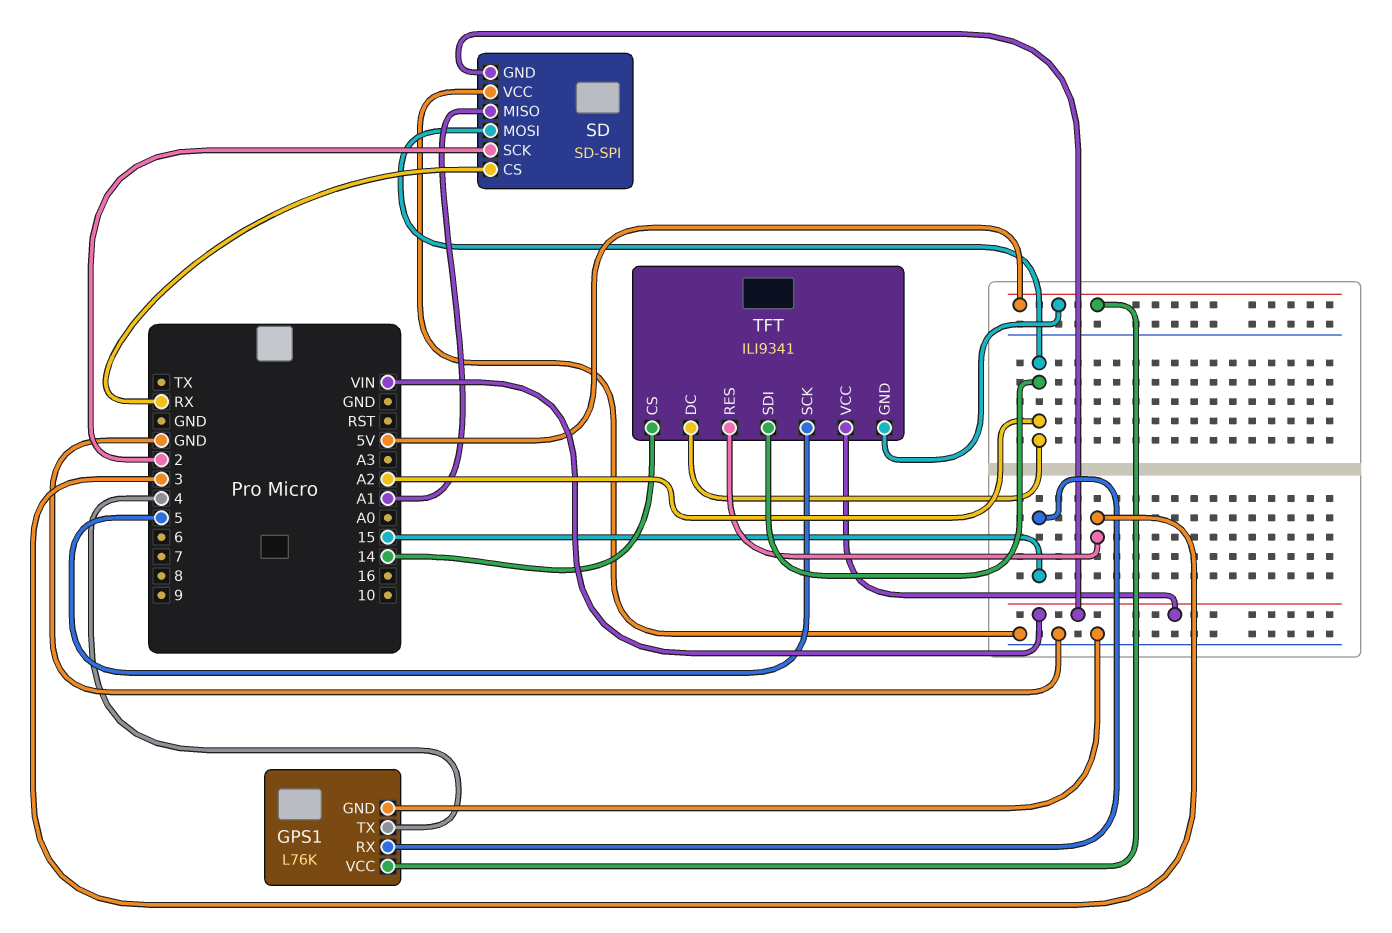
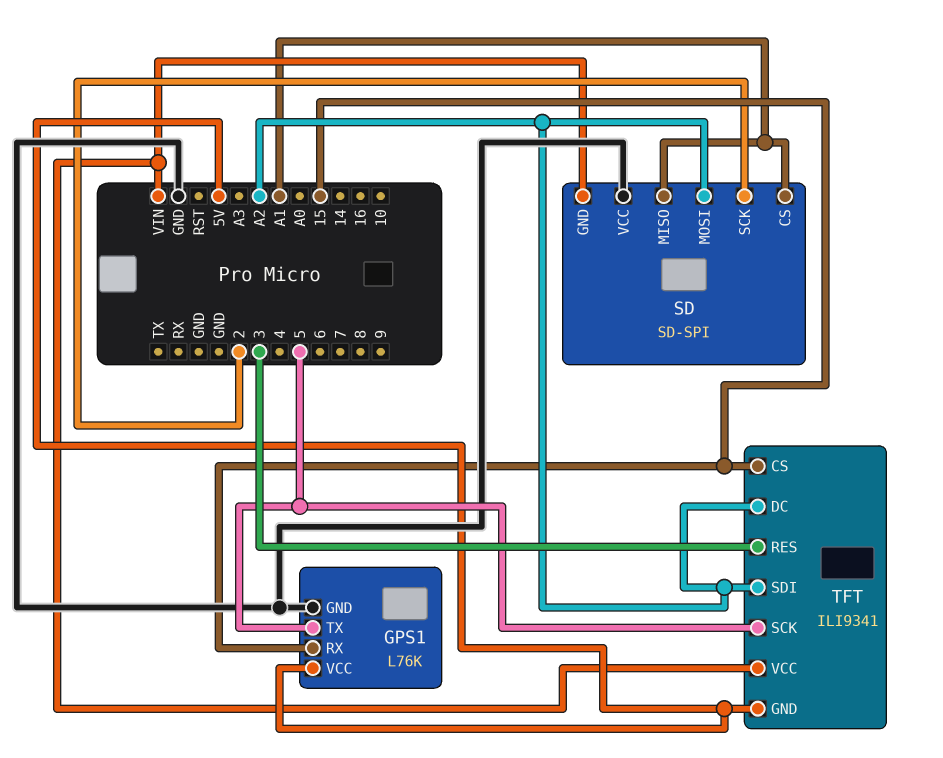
GPS1 pin TX: 4 -> 5
SD pin CS: RX -> A1
TFT pin CS: 14 -> 15

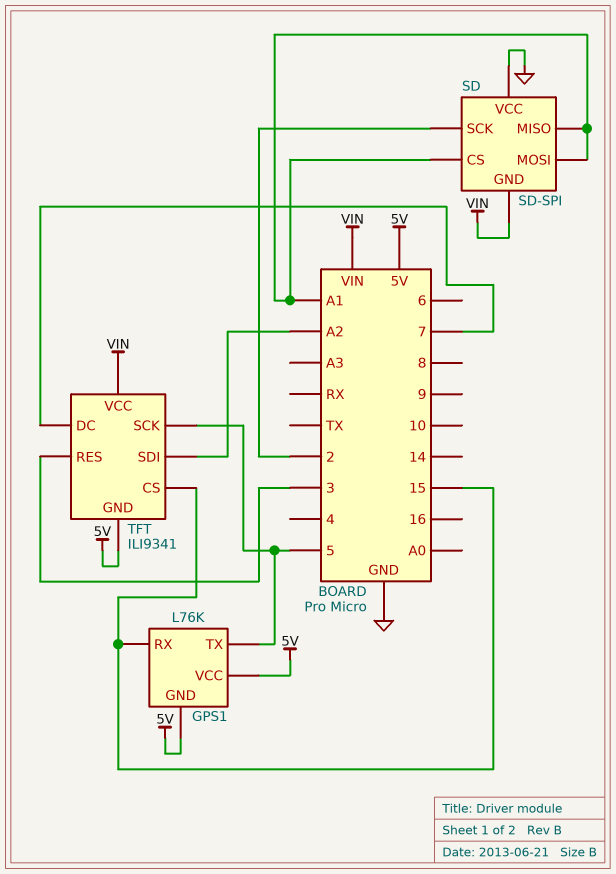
GPS1 pin GND: GND -> 5V
SD pin MOSI: A2 -> A1
TFT pin DC: A2 -> 7

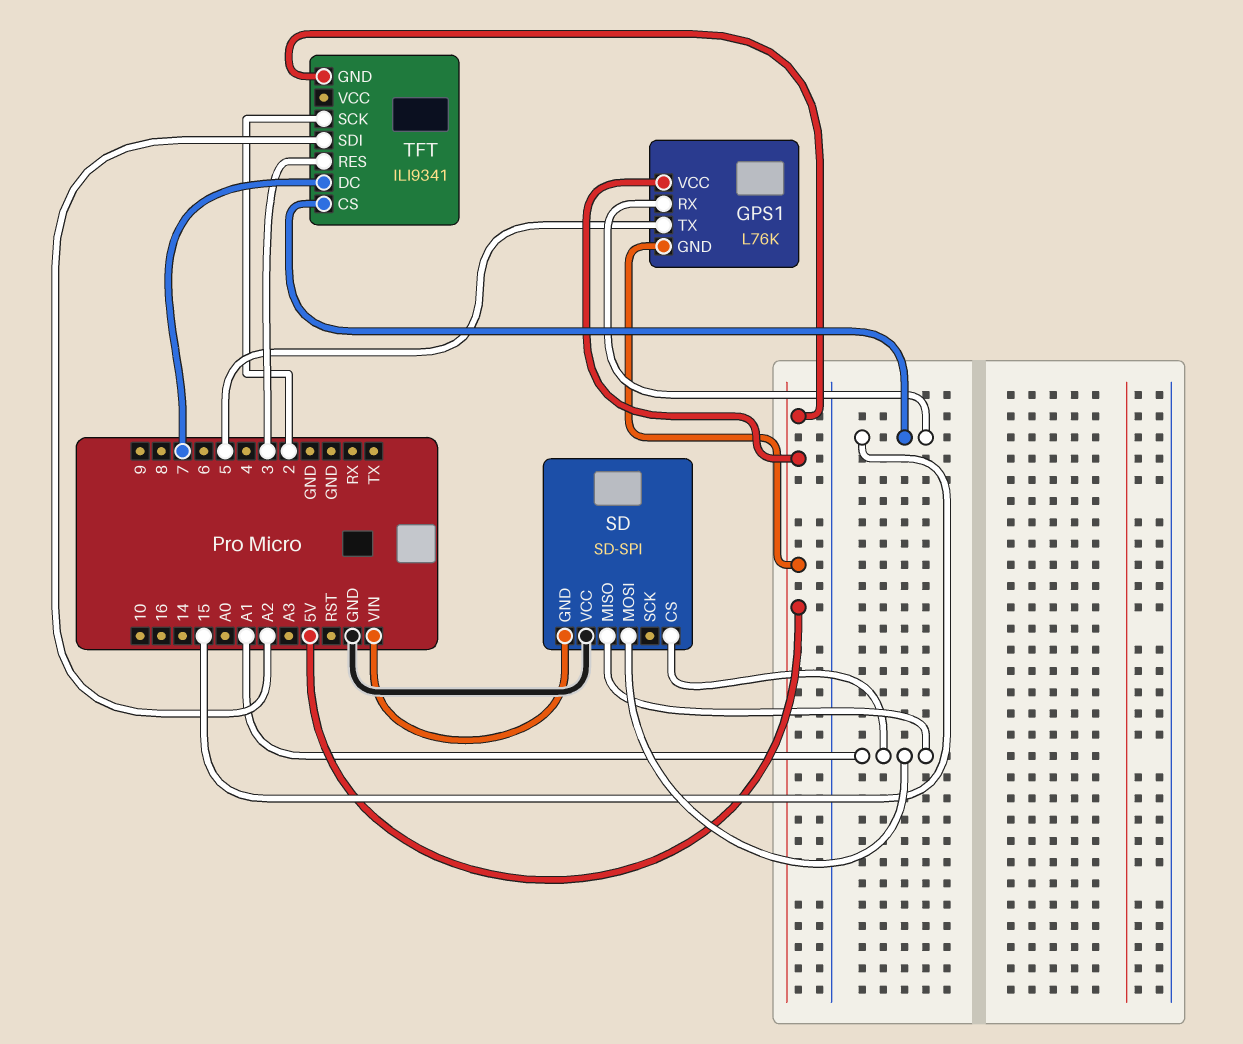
SD pin SCK: 2 -> none
TFT pin SCK: 5 -> 2
TFT pin VCC: VIN -> none

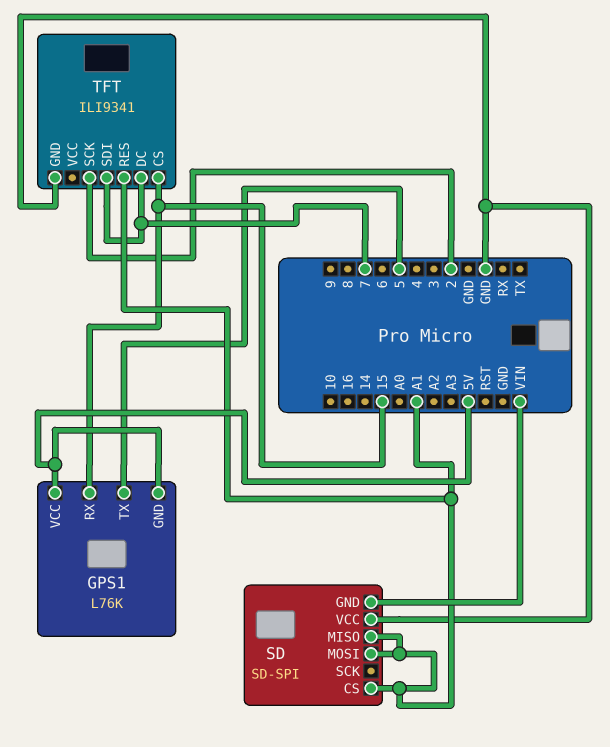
TFT pin GND: 5V -> GND
TFT pin RES: 3 -> A1
TFT pin SDI: A2 -> 7

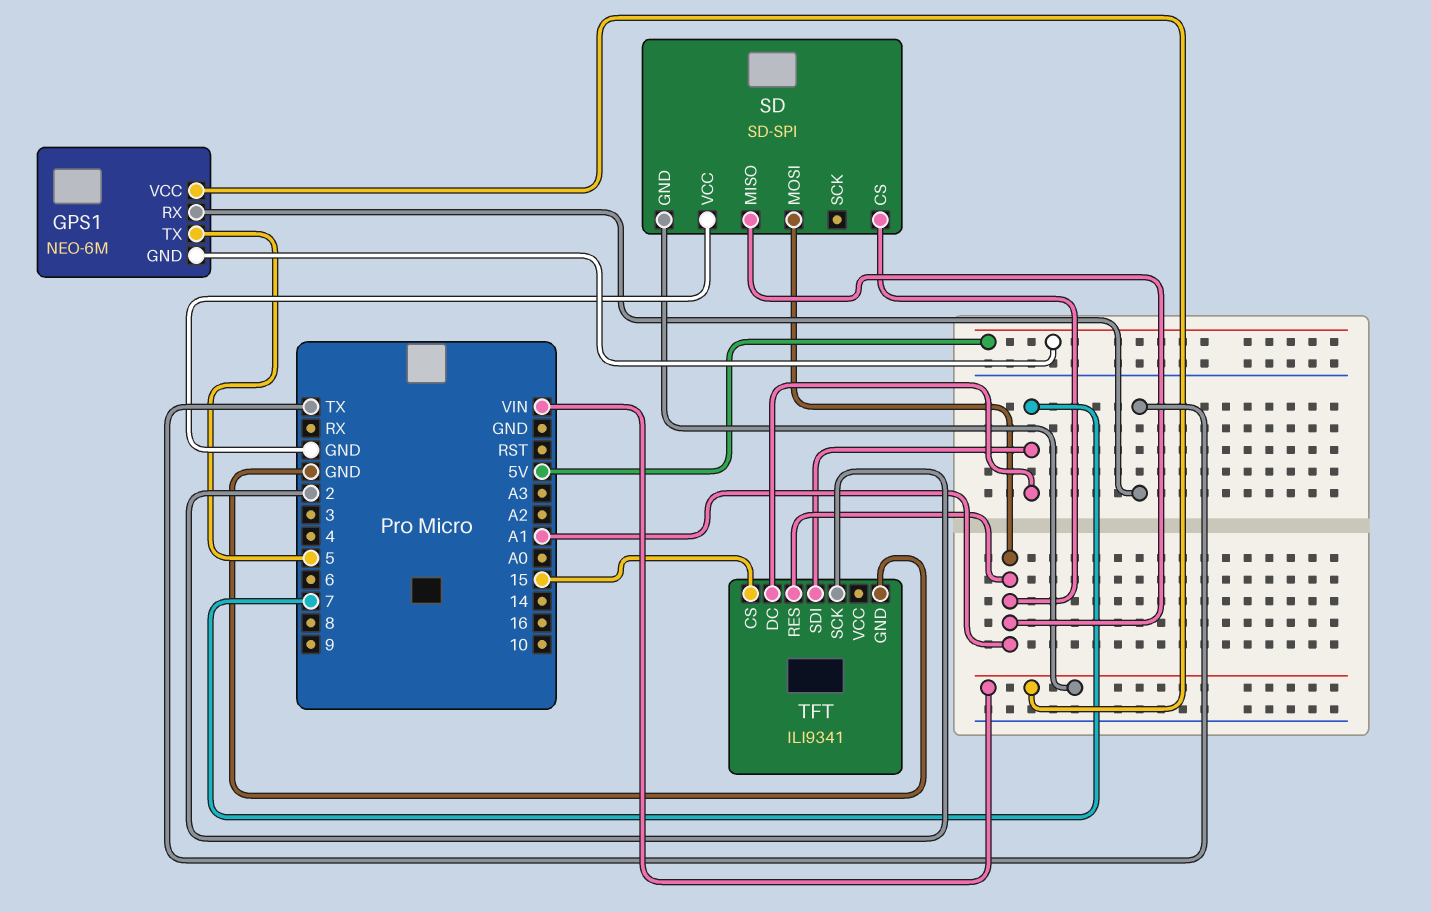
GPS1: L76K -> NEO-6M
GPS1 pin RX: 15 -> TX
GPS1 pin VCC: 5V -> VIN

